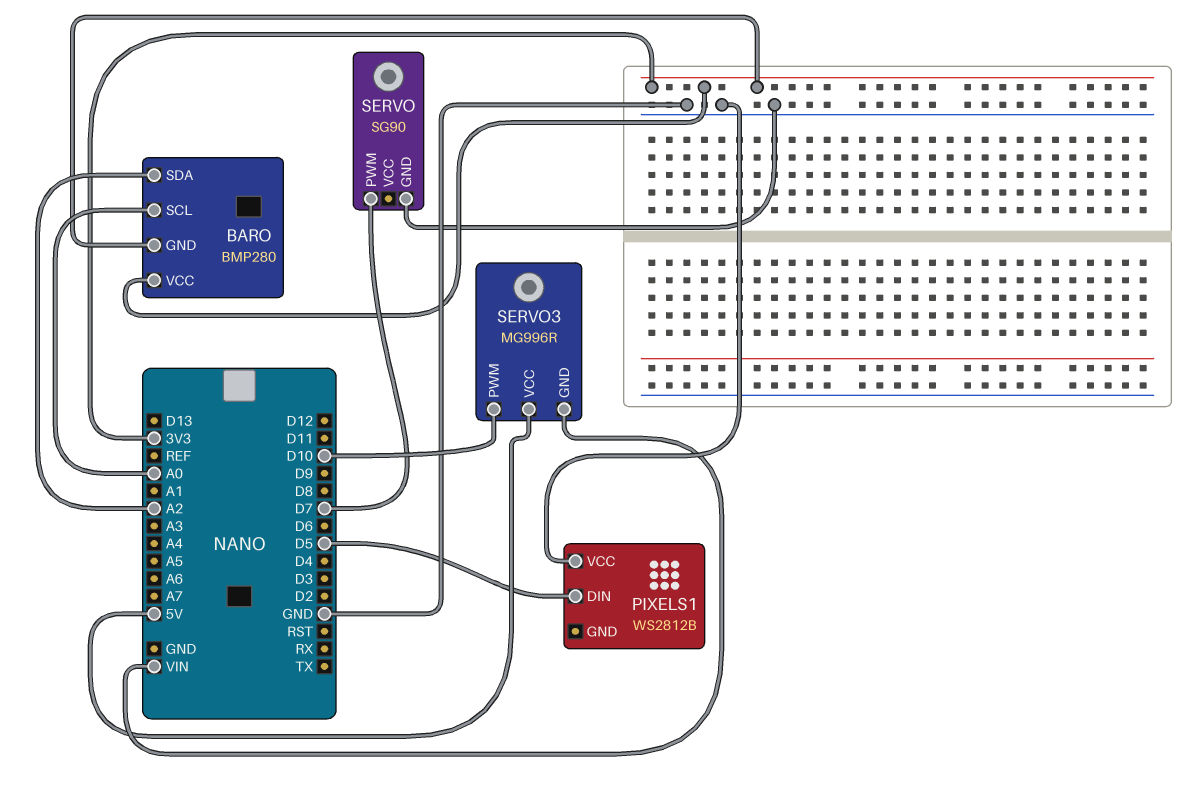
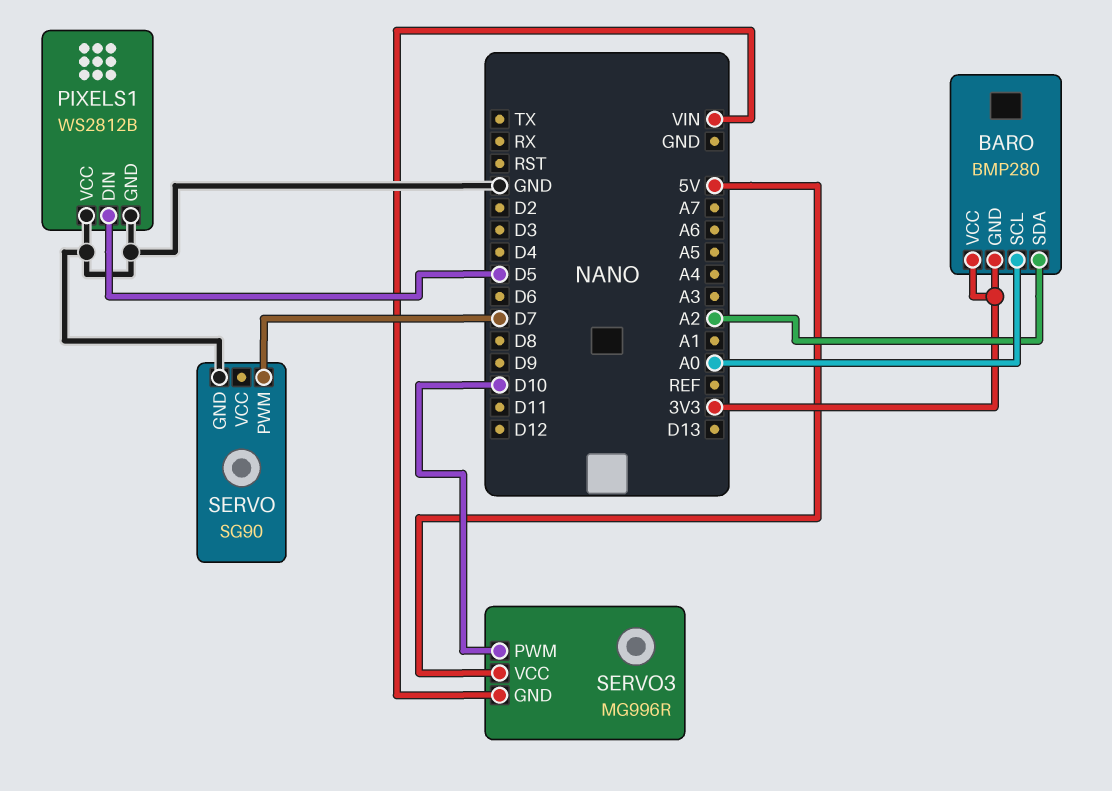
PIXELS1 pin GND: none -> GND

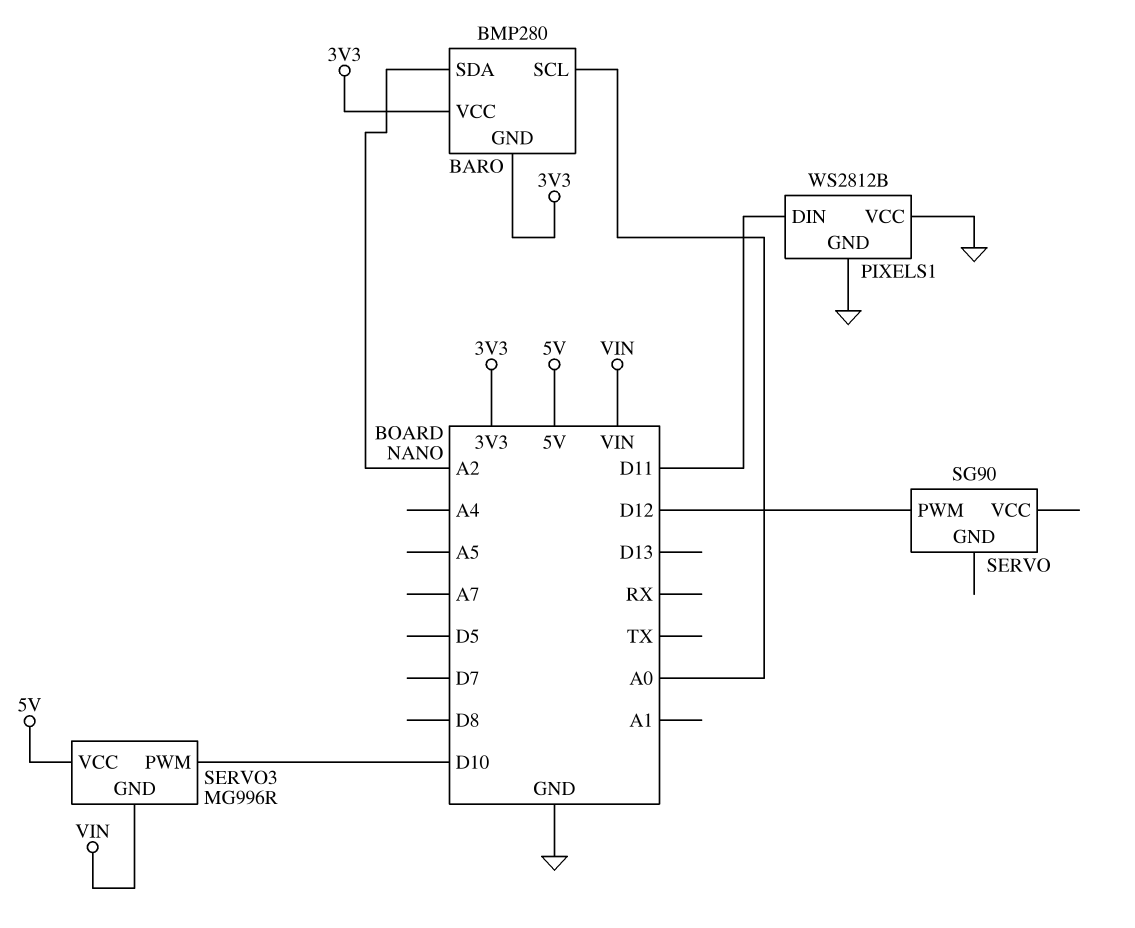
PIXELS1 pin DIN: D5 -> D11
SERVO pin GND: GND -> none
SERVO pin PWM: D7 -> D12

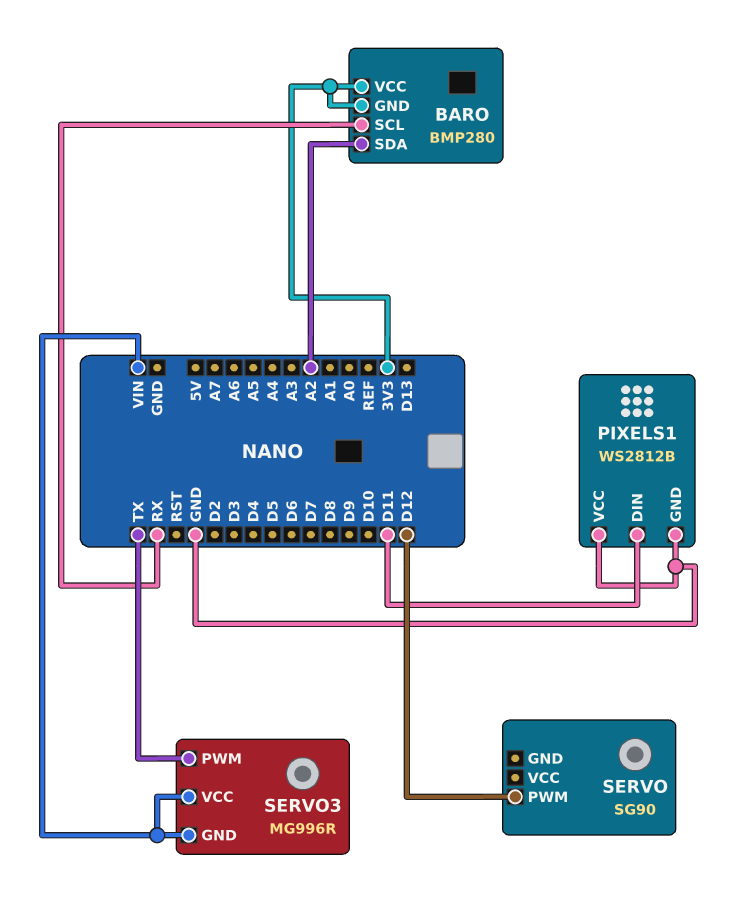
BARO pin SCL: A0 -> RX
SERVO3 pin PWM: D10 -> TX
SERVO3 pin VCC: 5V -> VIN

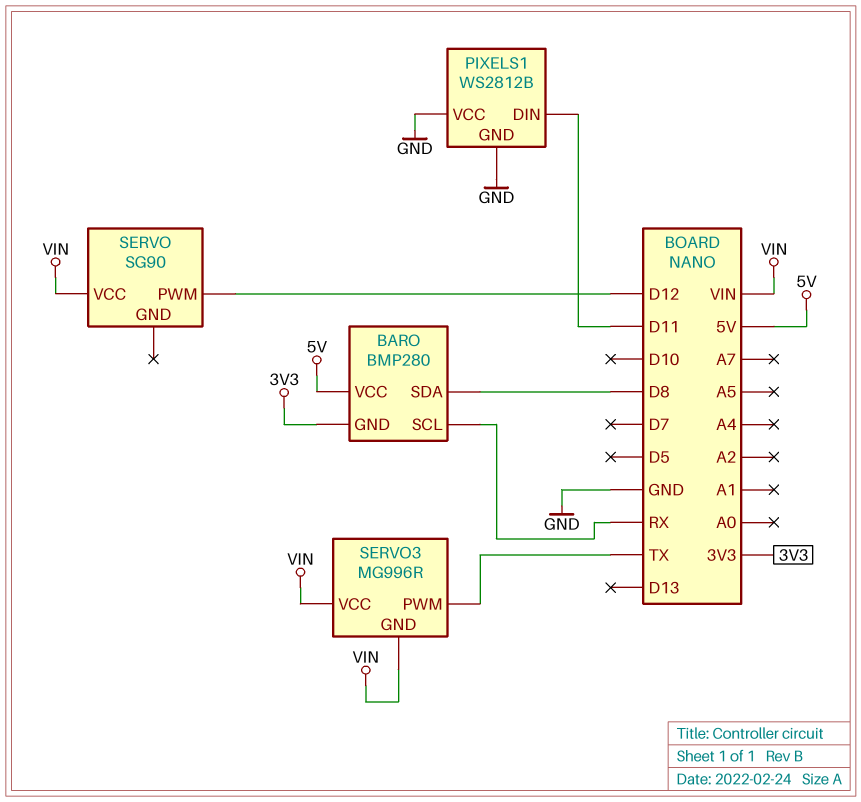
BARO pin SDA: A2 -> D8
BARO pin VCC: 3V3 -> 5V
SERVO pin VCC: none -> VIN

